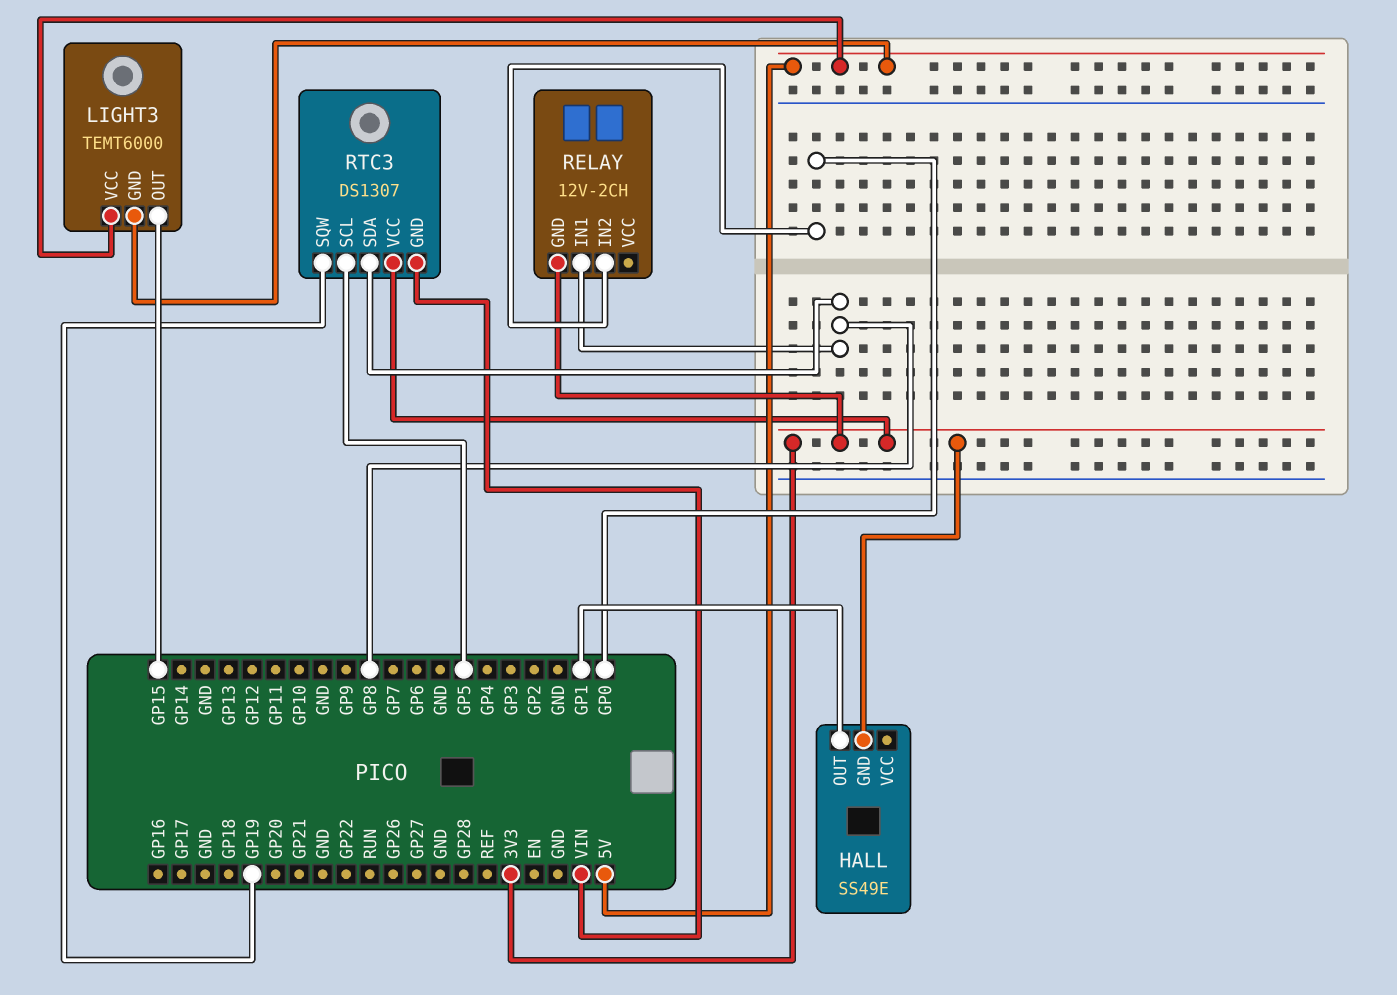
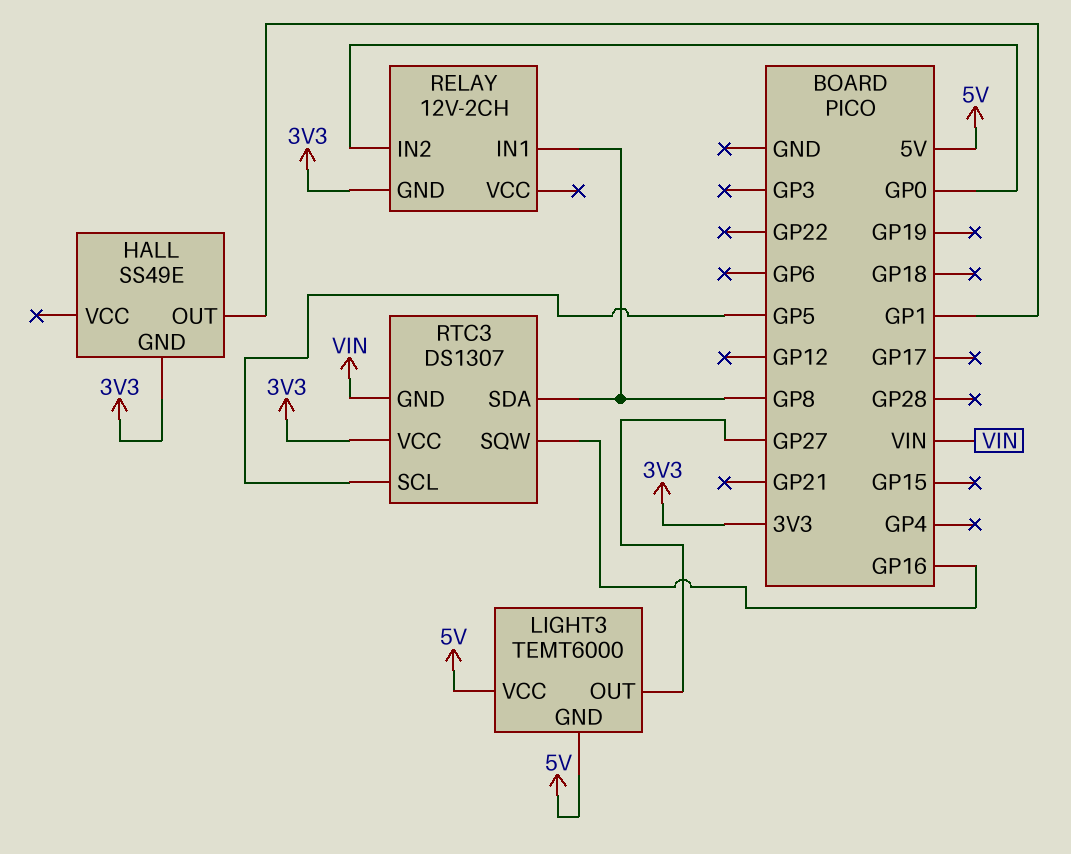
LIGHT3 pin OUT: GP15 -> GP27
RTC3 pin SQW: GP19 -> GP16

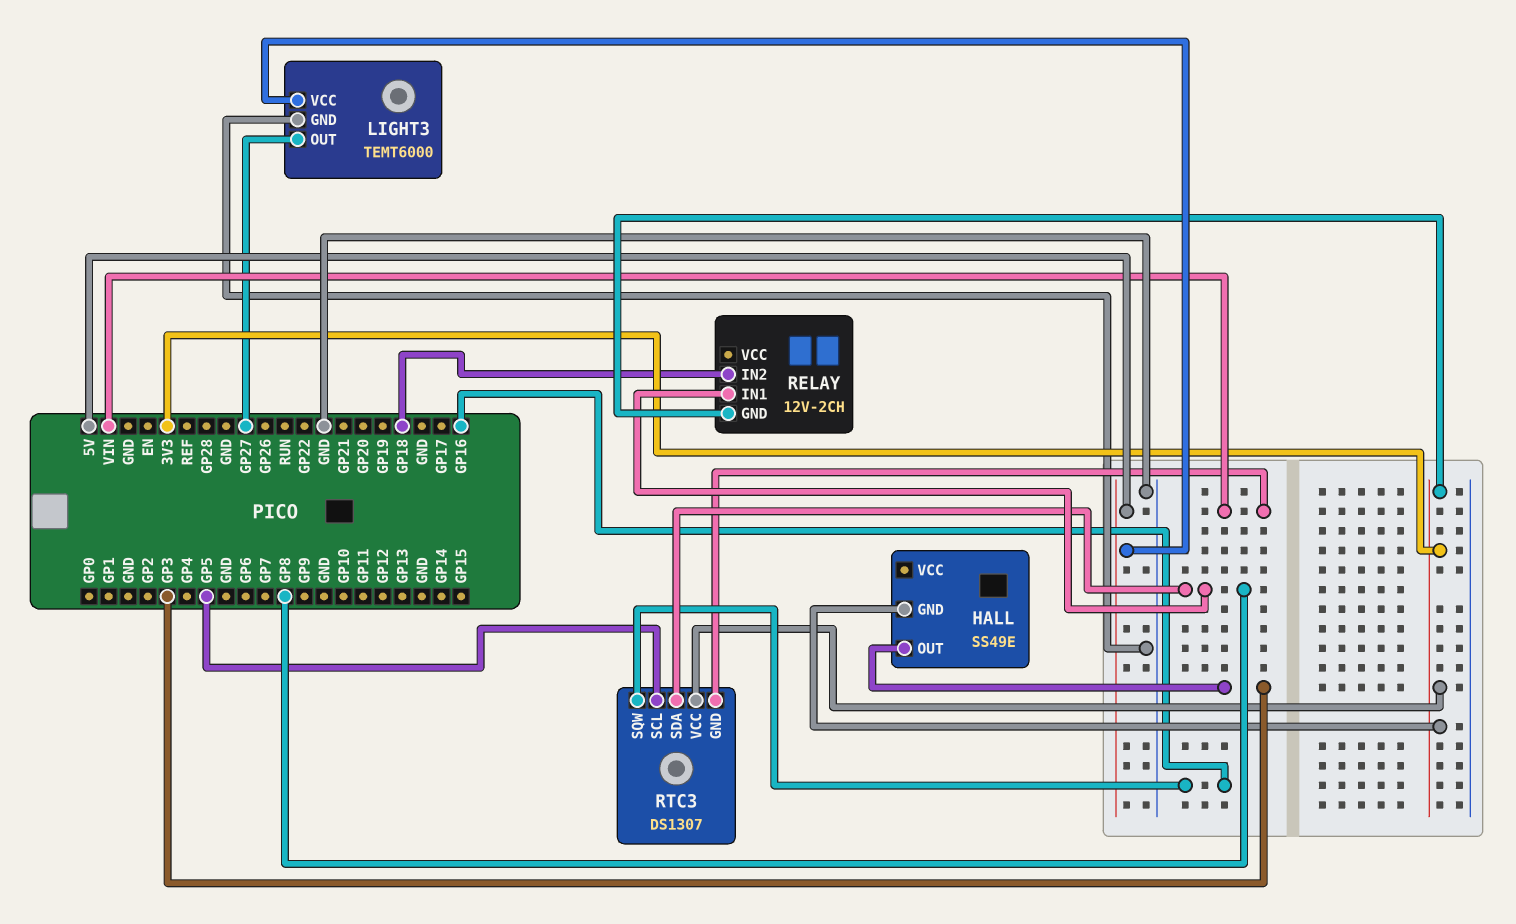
HALL pin OUT: GP1 -> GP3
LIGHT3 pin GND: 5V -> GND
RELAY pin IN2: GP0 -> GP18

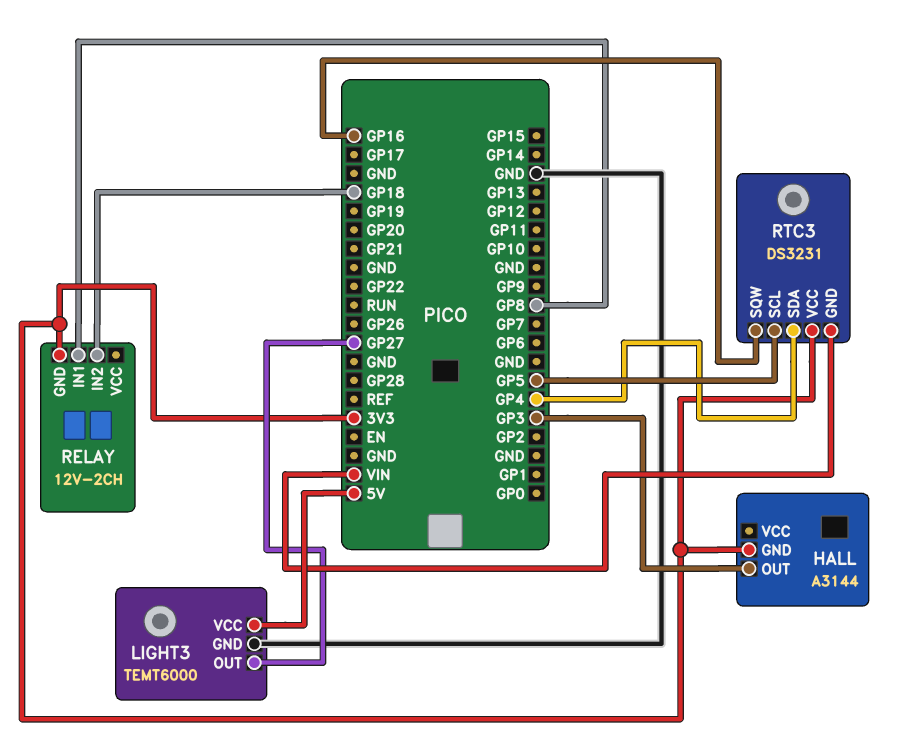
HALL: SS49E -> A3144
RTC3: DS1307 -> DS3231
RTC3 pin SDA: GP8 -> GP4

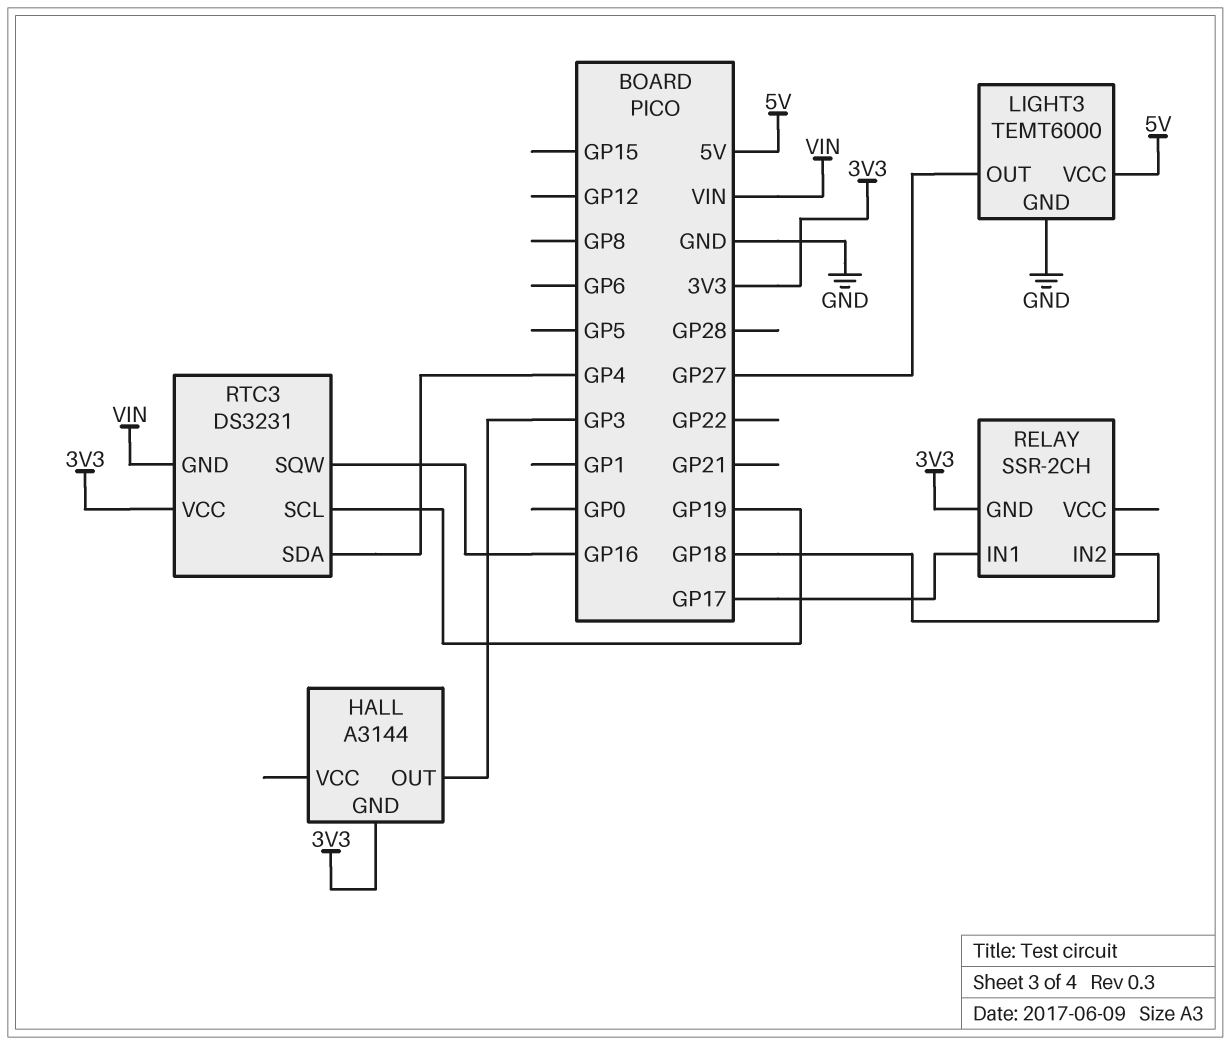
RELAY: 12V-2CH -> SSR-2CH
RELAY pin IN1: GP8 -> GP17
RTC3 pin SCL: GP5 -> GP19

